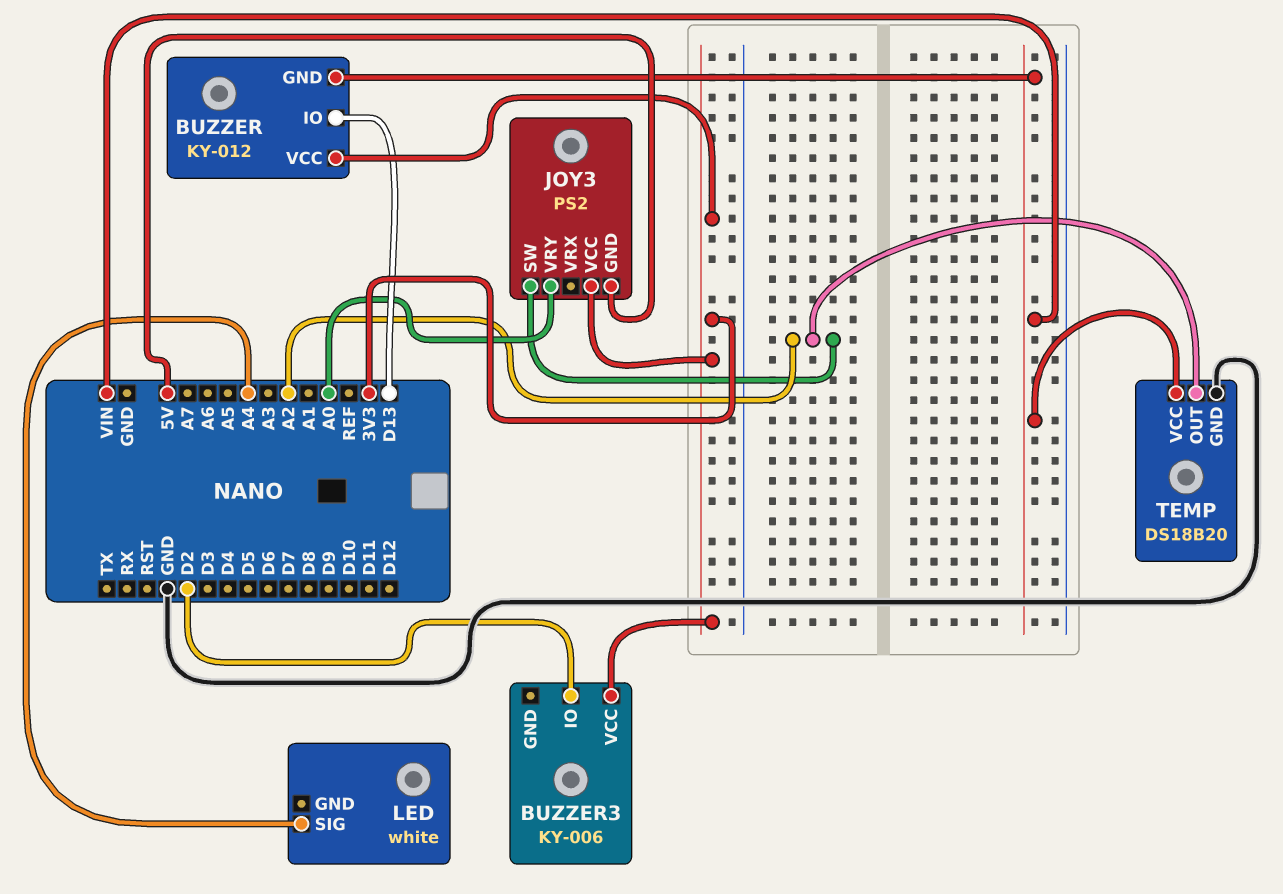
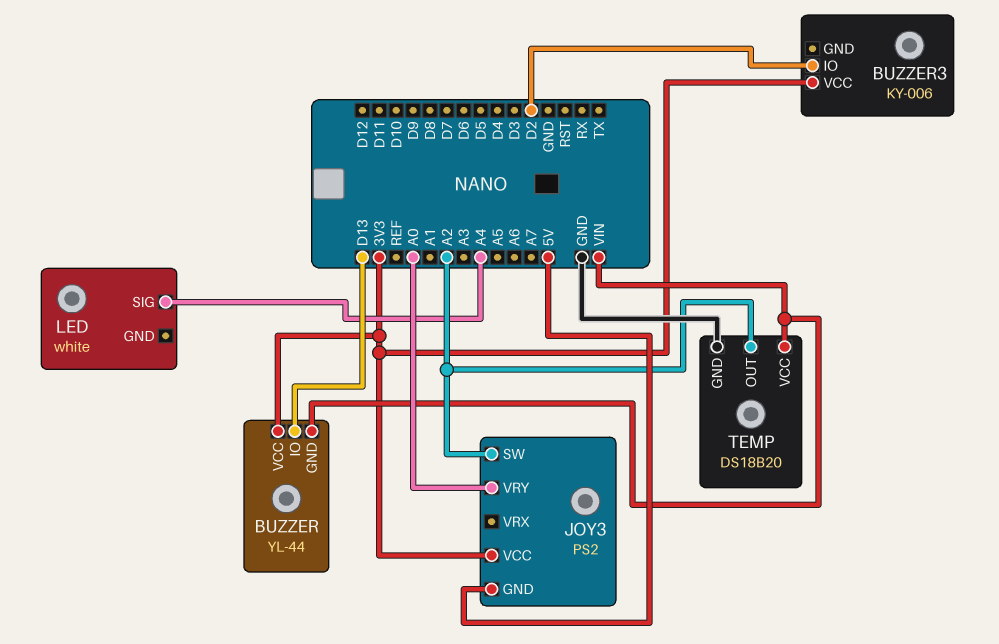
BUZZER: KY-012 -> YL-44

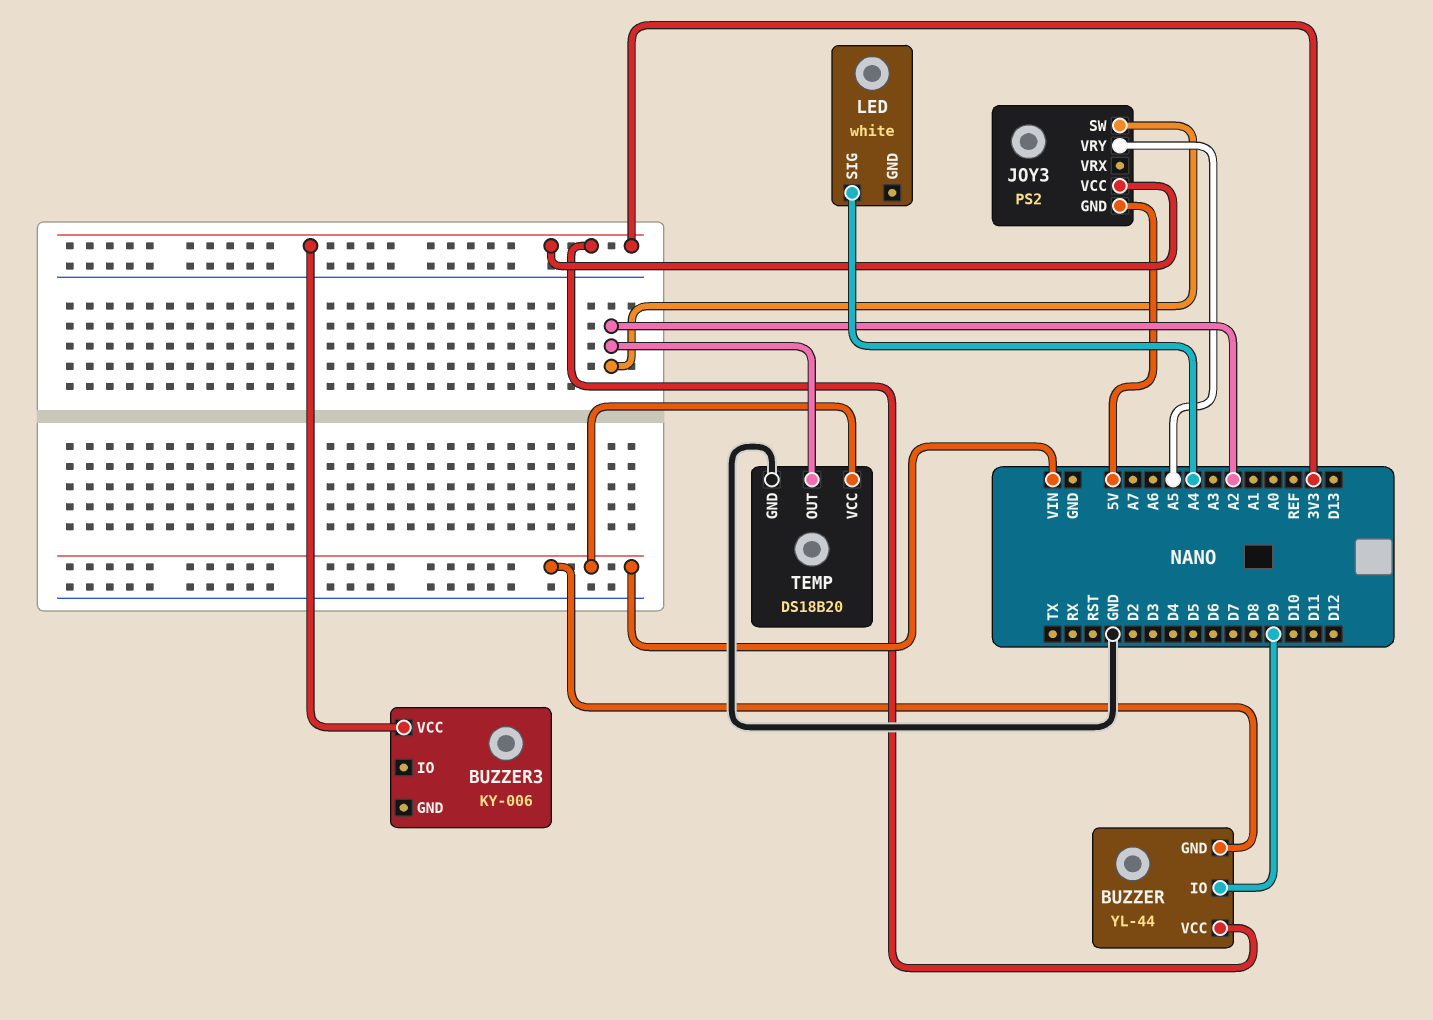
BUZZER pin IO: D13 -> D9
BUZZER3 pin IO: D2 -> none
JOY3 pin VRY: A0 -> A5

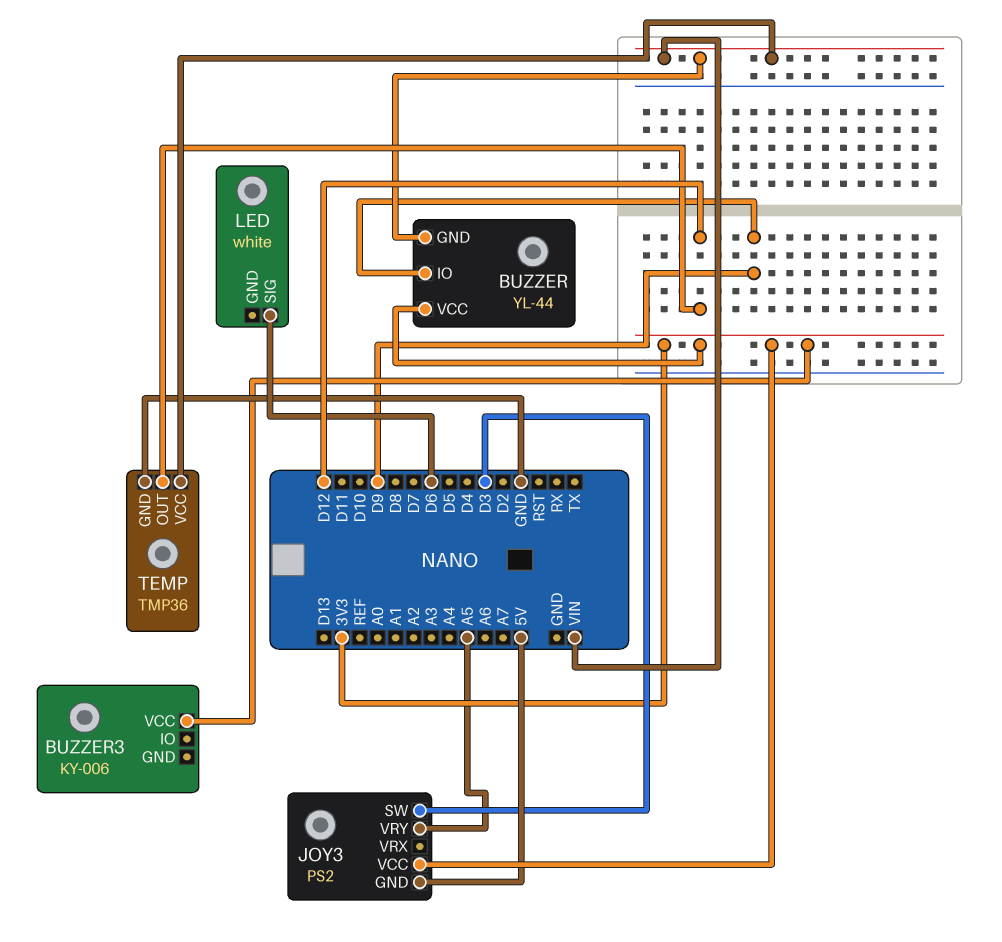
JOY3 pin SW: A2 -> D3
LED pin SIG: A4 -> D6
TEMP: DS18B20 -> TMP36
TEMP pin OUT: A2 -> D12

